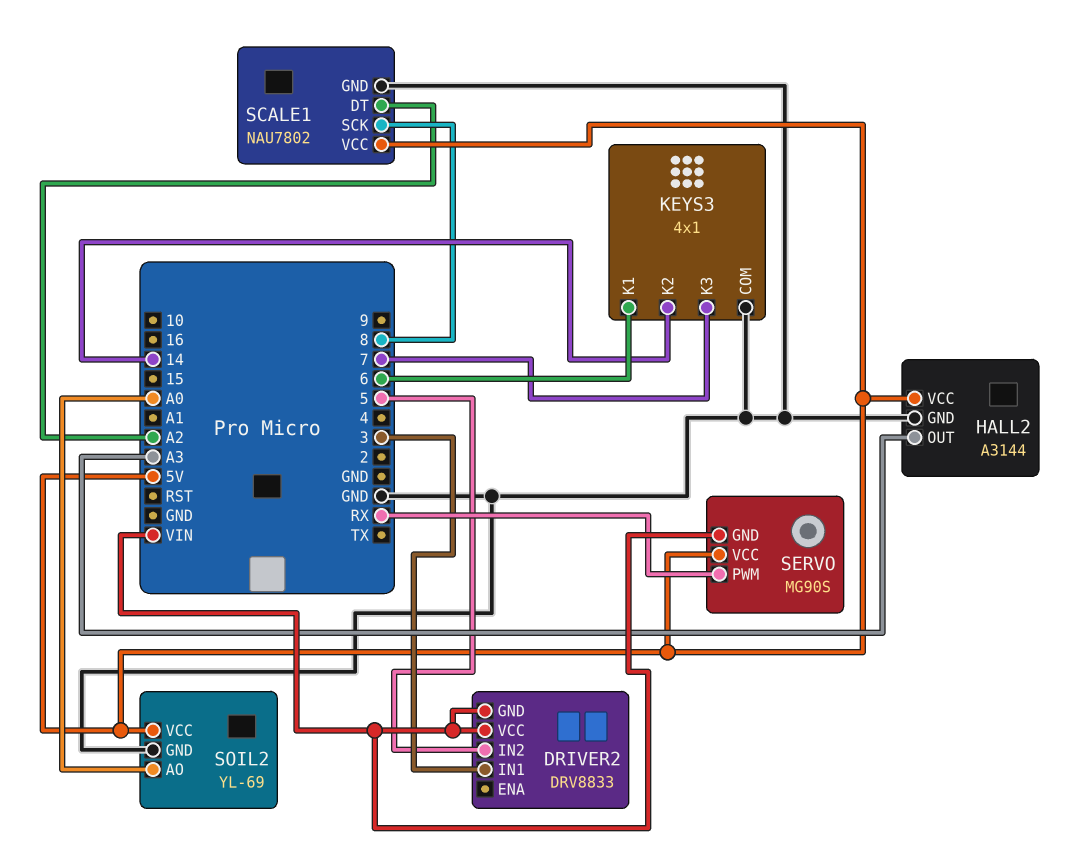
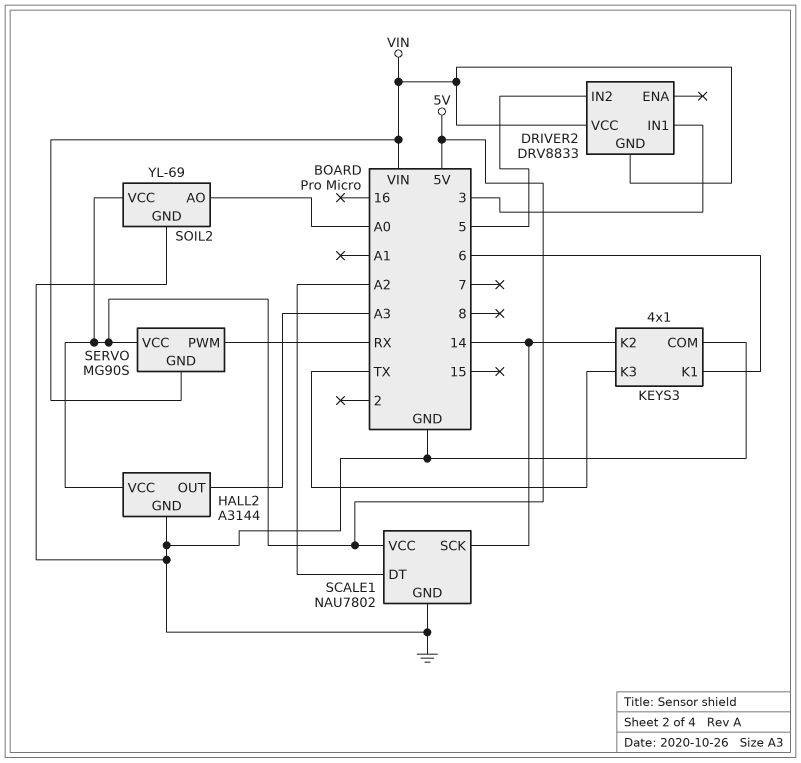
KEYS3 pin K3: 7 -> TX
SCALE1 pin SCK: 8 -> 14

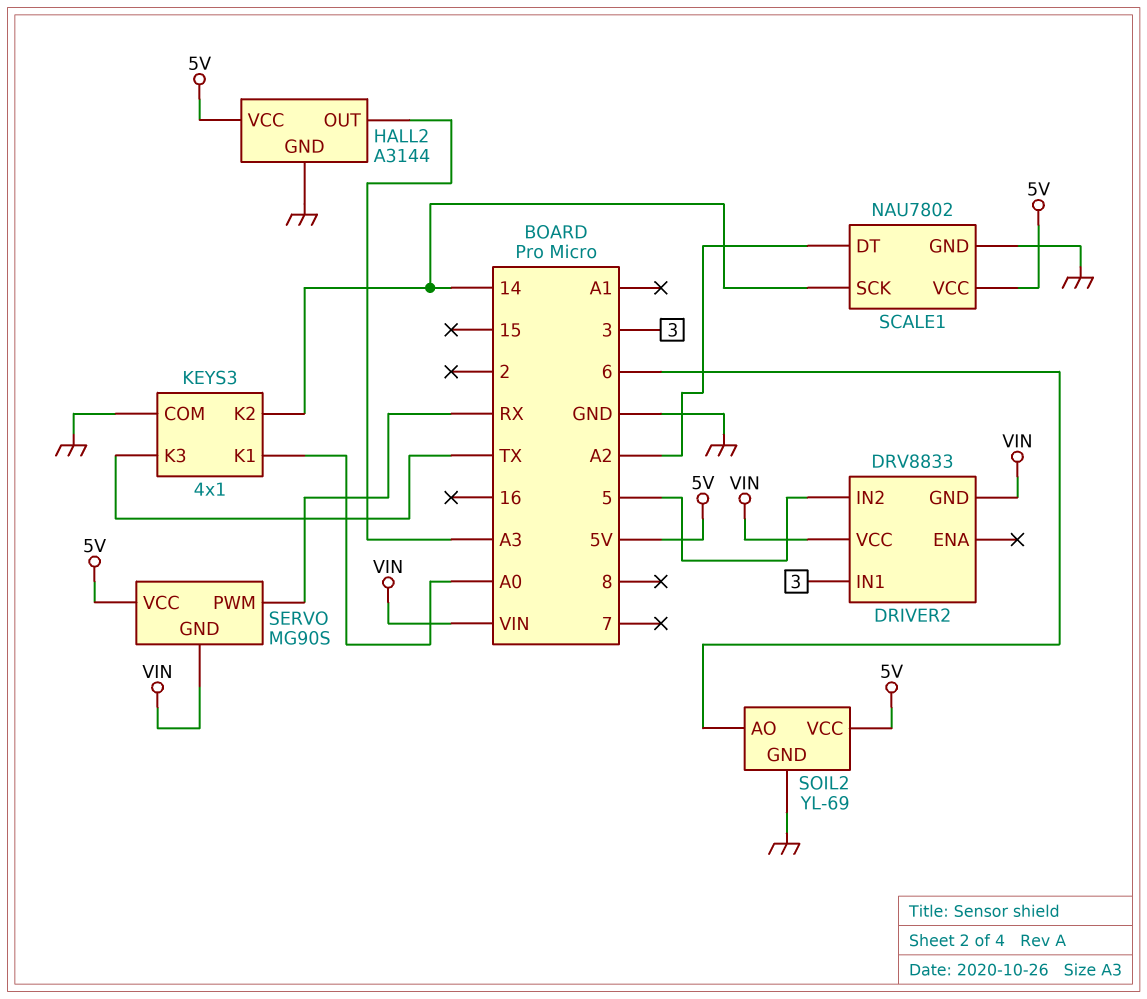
KEYS3 pin K1: 6 -> A0
SOIL2 pin AO: A0 -> 6

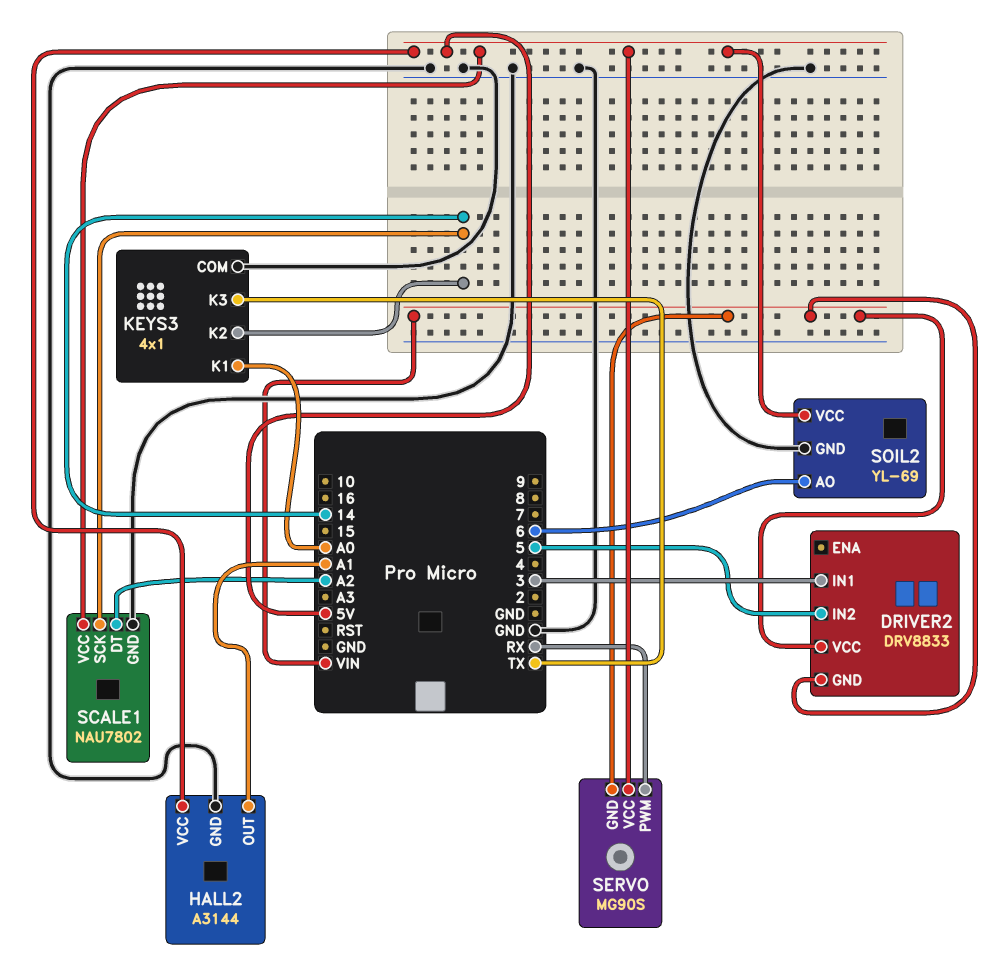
HALL2 pin OUT: A3 -> A1

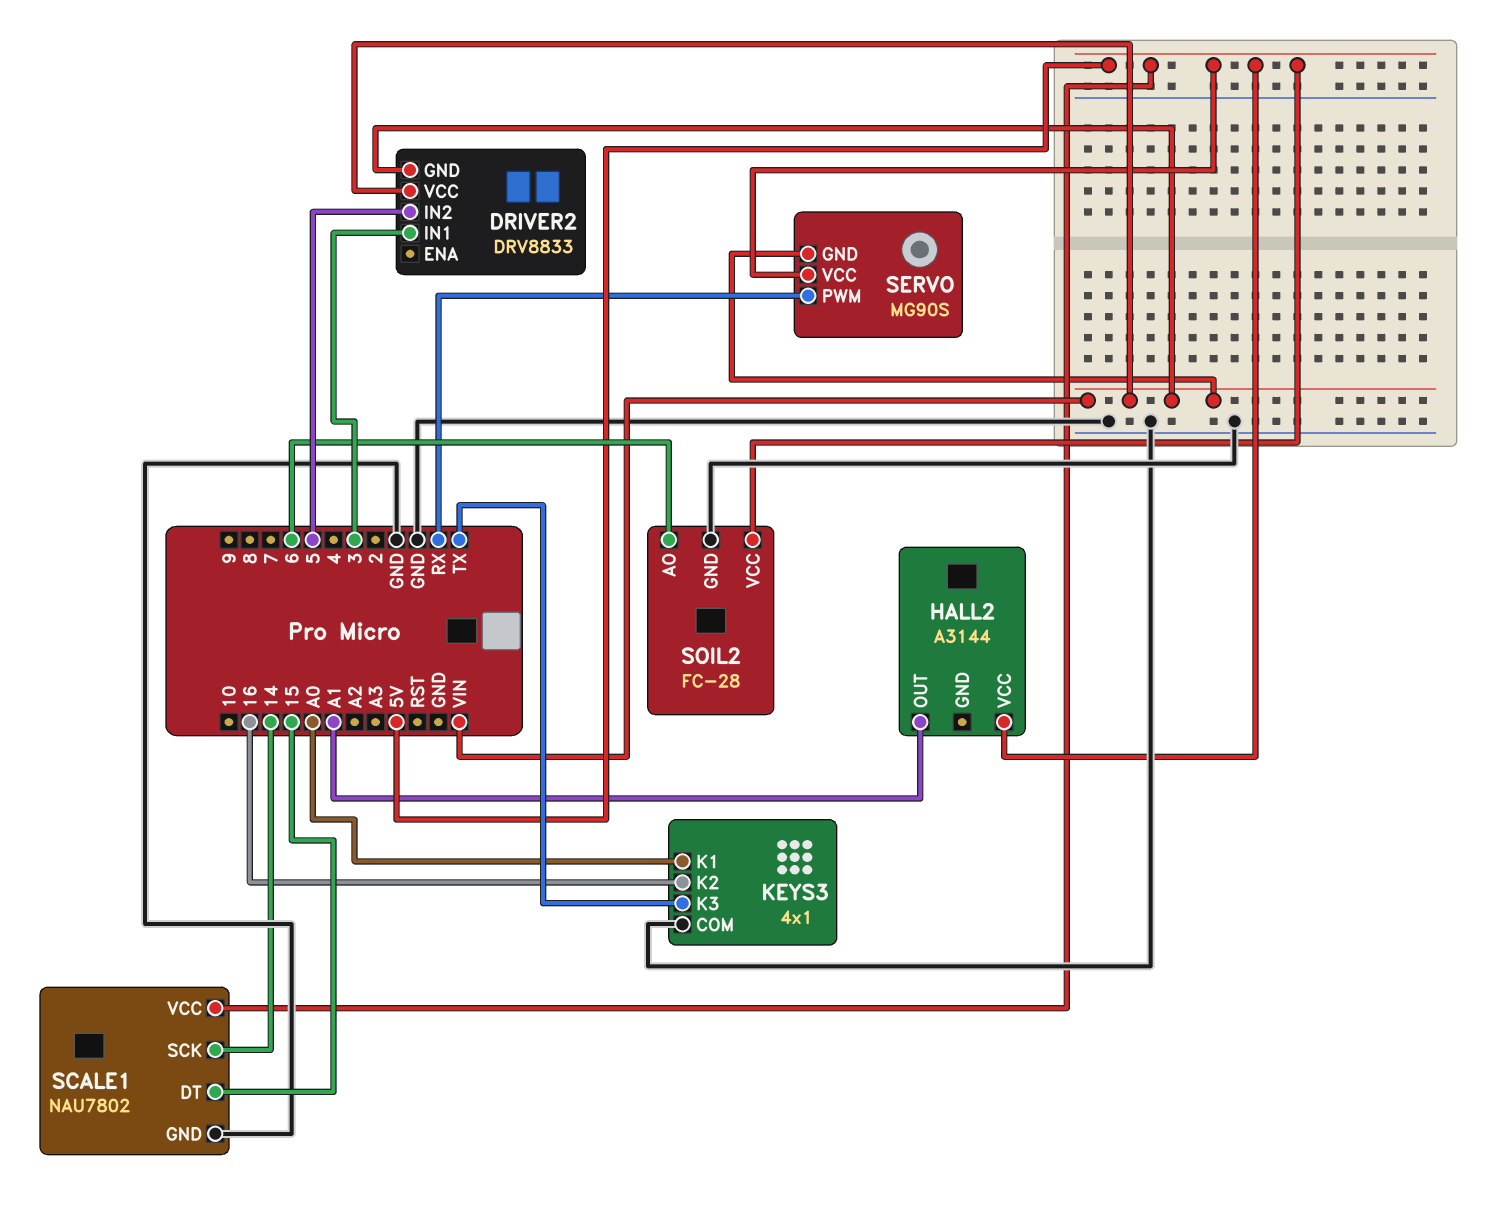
HALL2 pin GND: GND -> none
KEYS3 pin K2: 14 -> 16
SCALE1 pin DT: A2 -> 15
SOIL2: YL-69 -> FC-28

